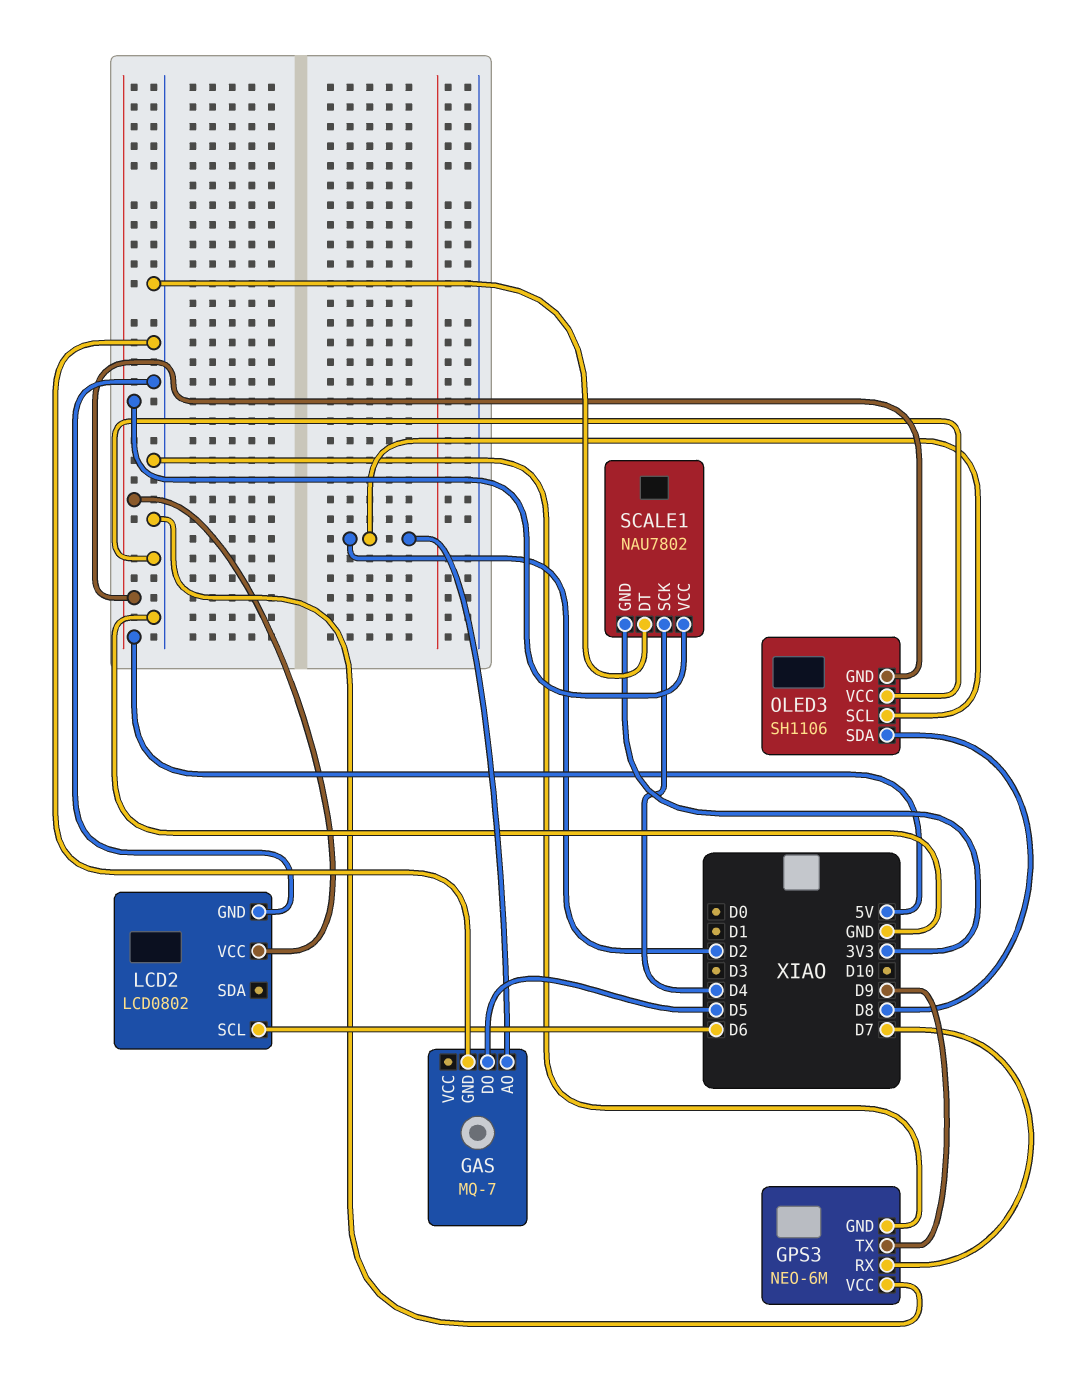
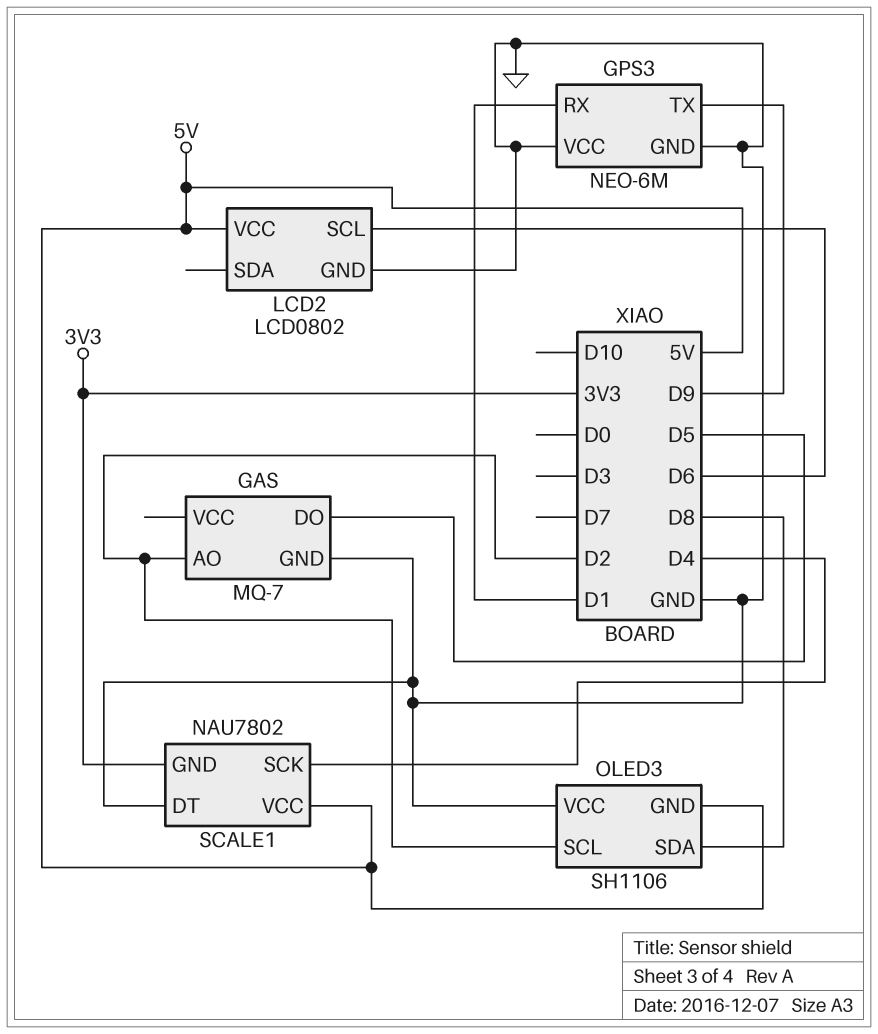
GPS3 pin RX: D7 -> D1

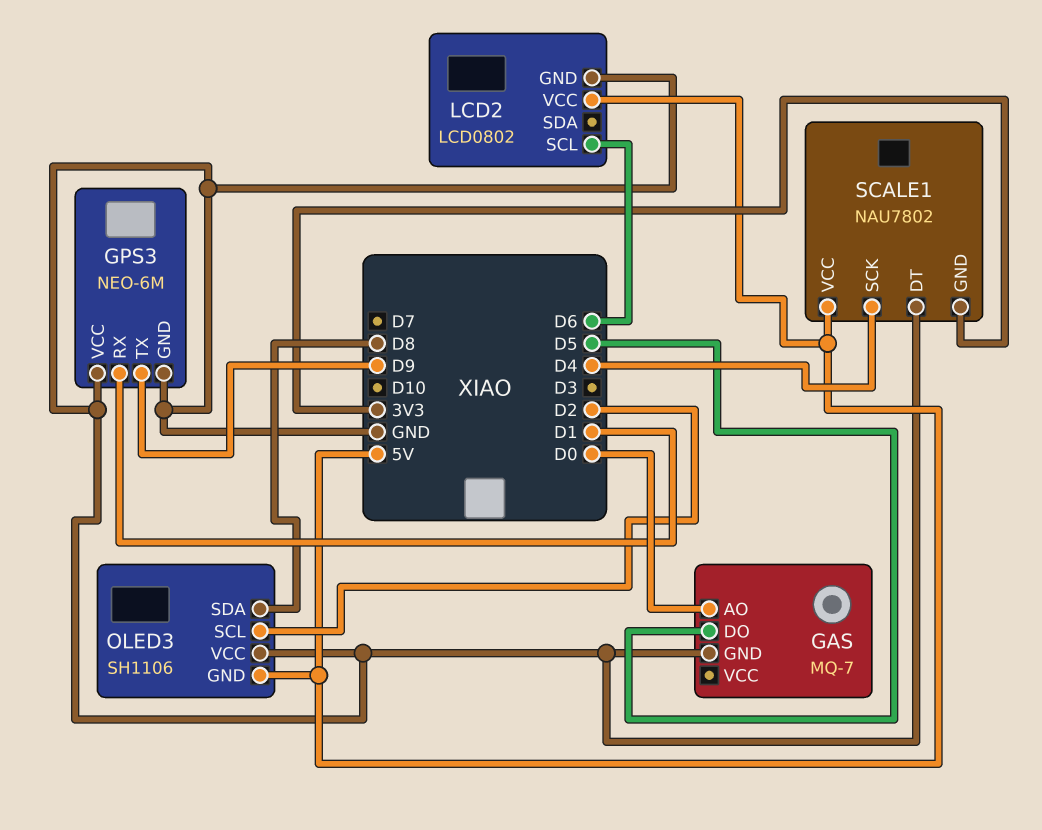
GAS pin AO: D2 -> D0

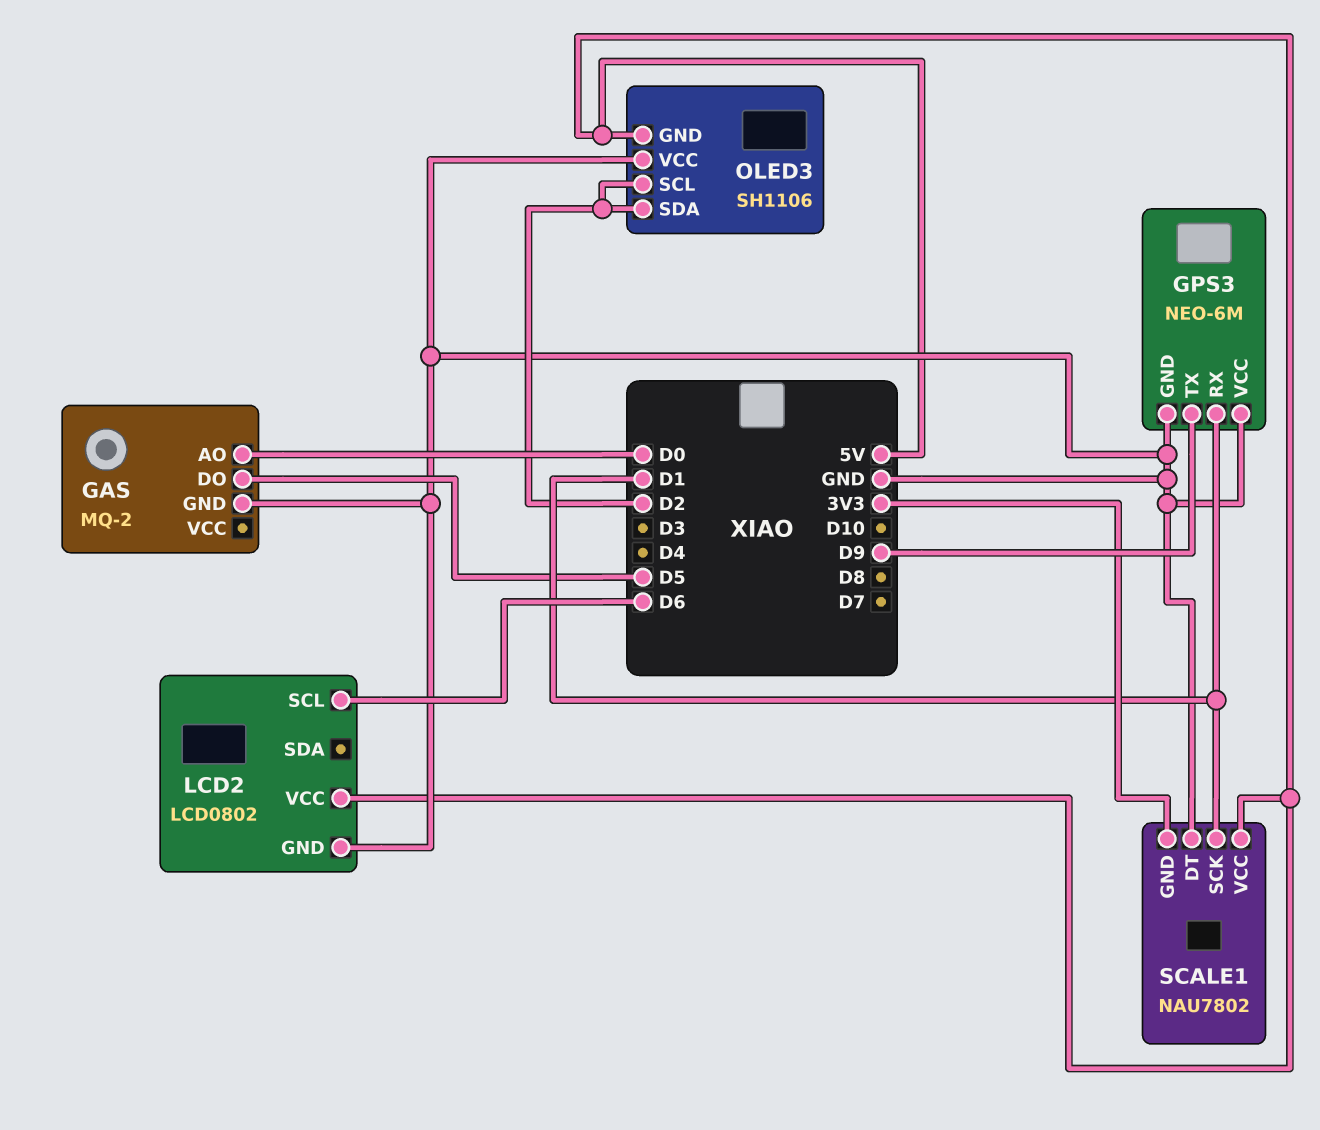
GAS: MQ-7 -> MQ-2
OLED3 pin SDA: D8 -> D2
SCALE1 pin SCK: D4 -> D1

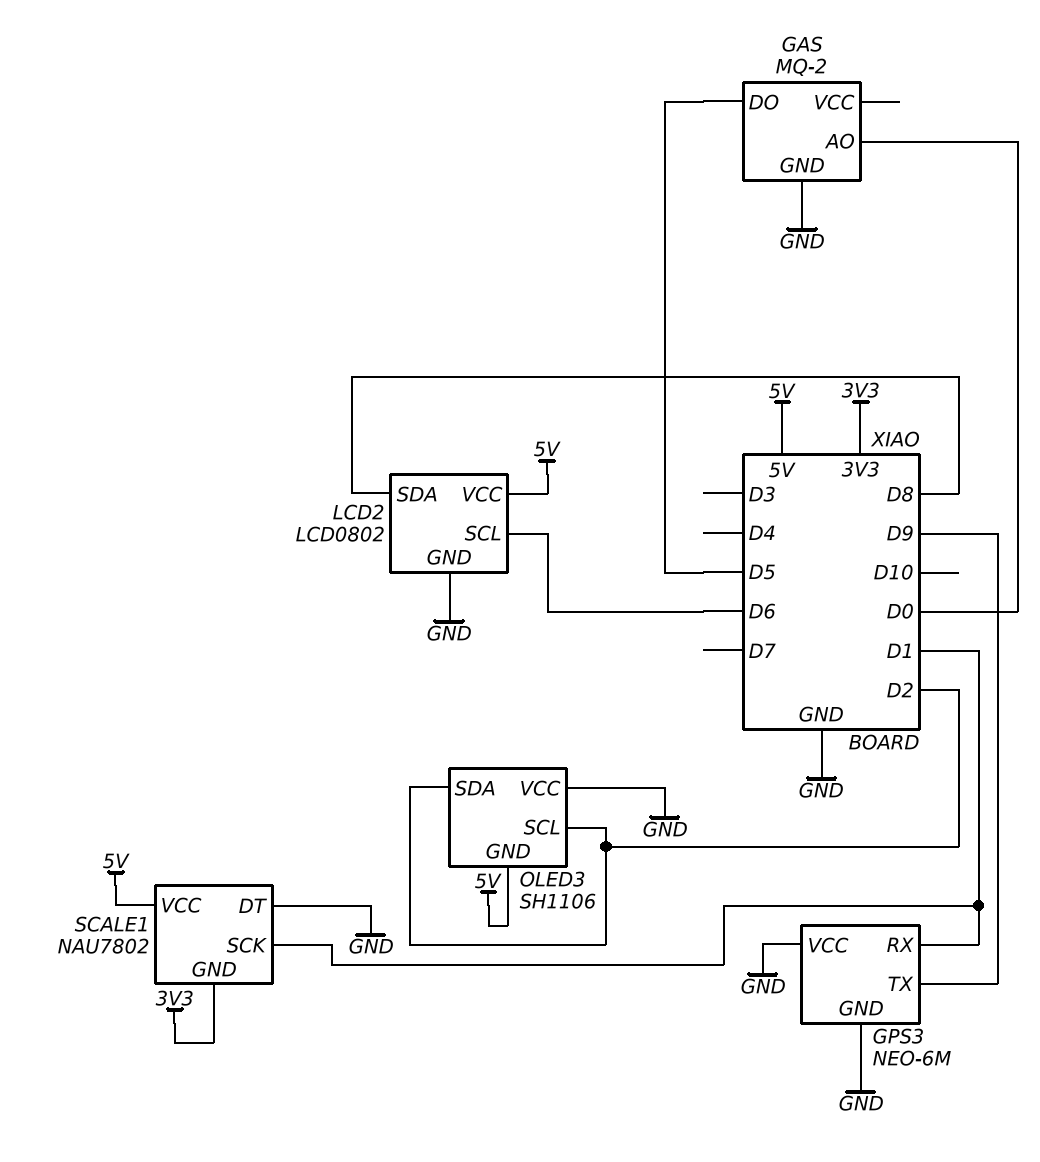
LCD2 pin SDA: none -> D8

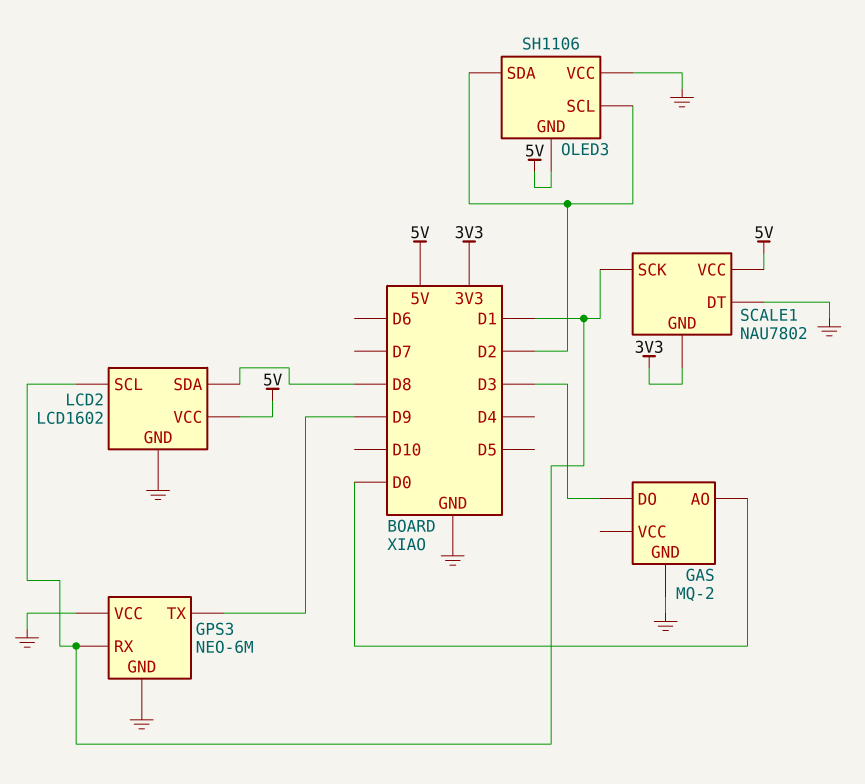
GAS pin DO: D5 -> D3
LCD2: LCD0802 -> LCD1602
LCD2 pin SCL: D6 -> D1

